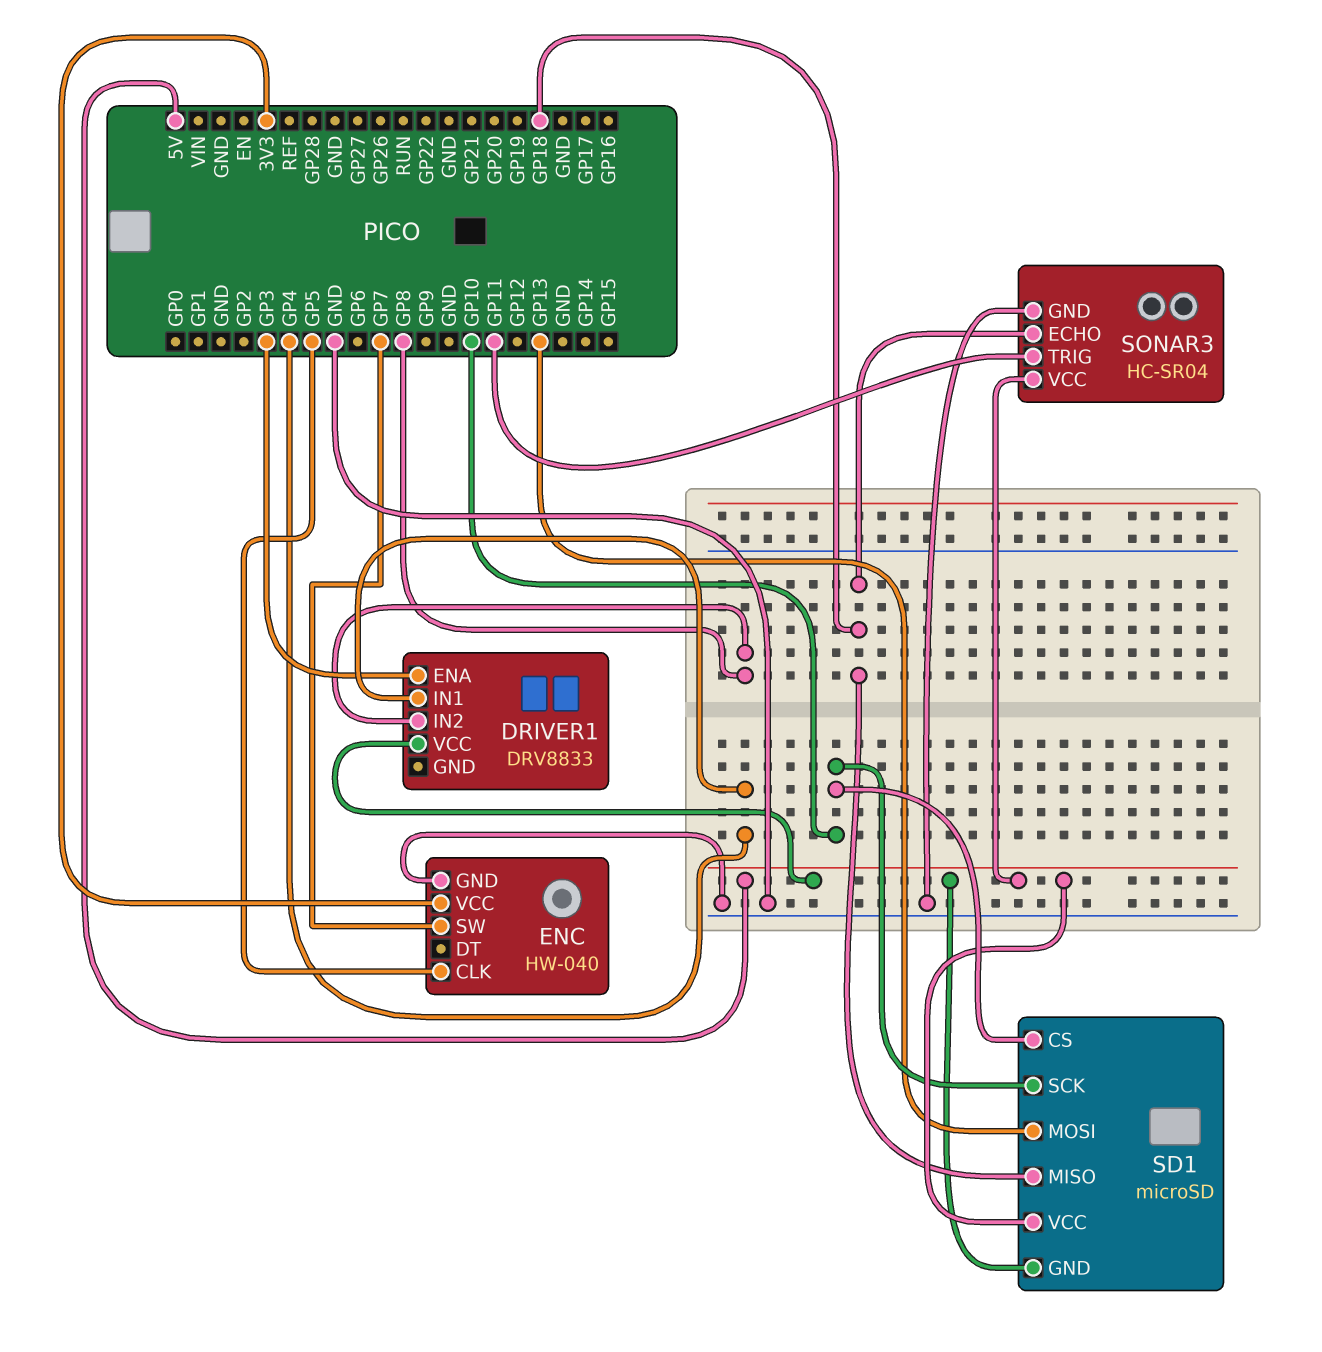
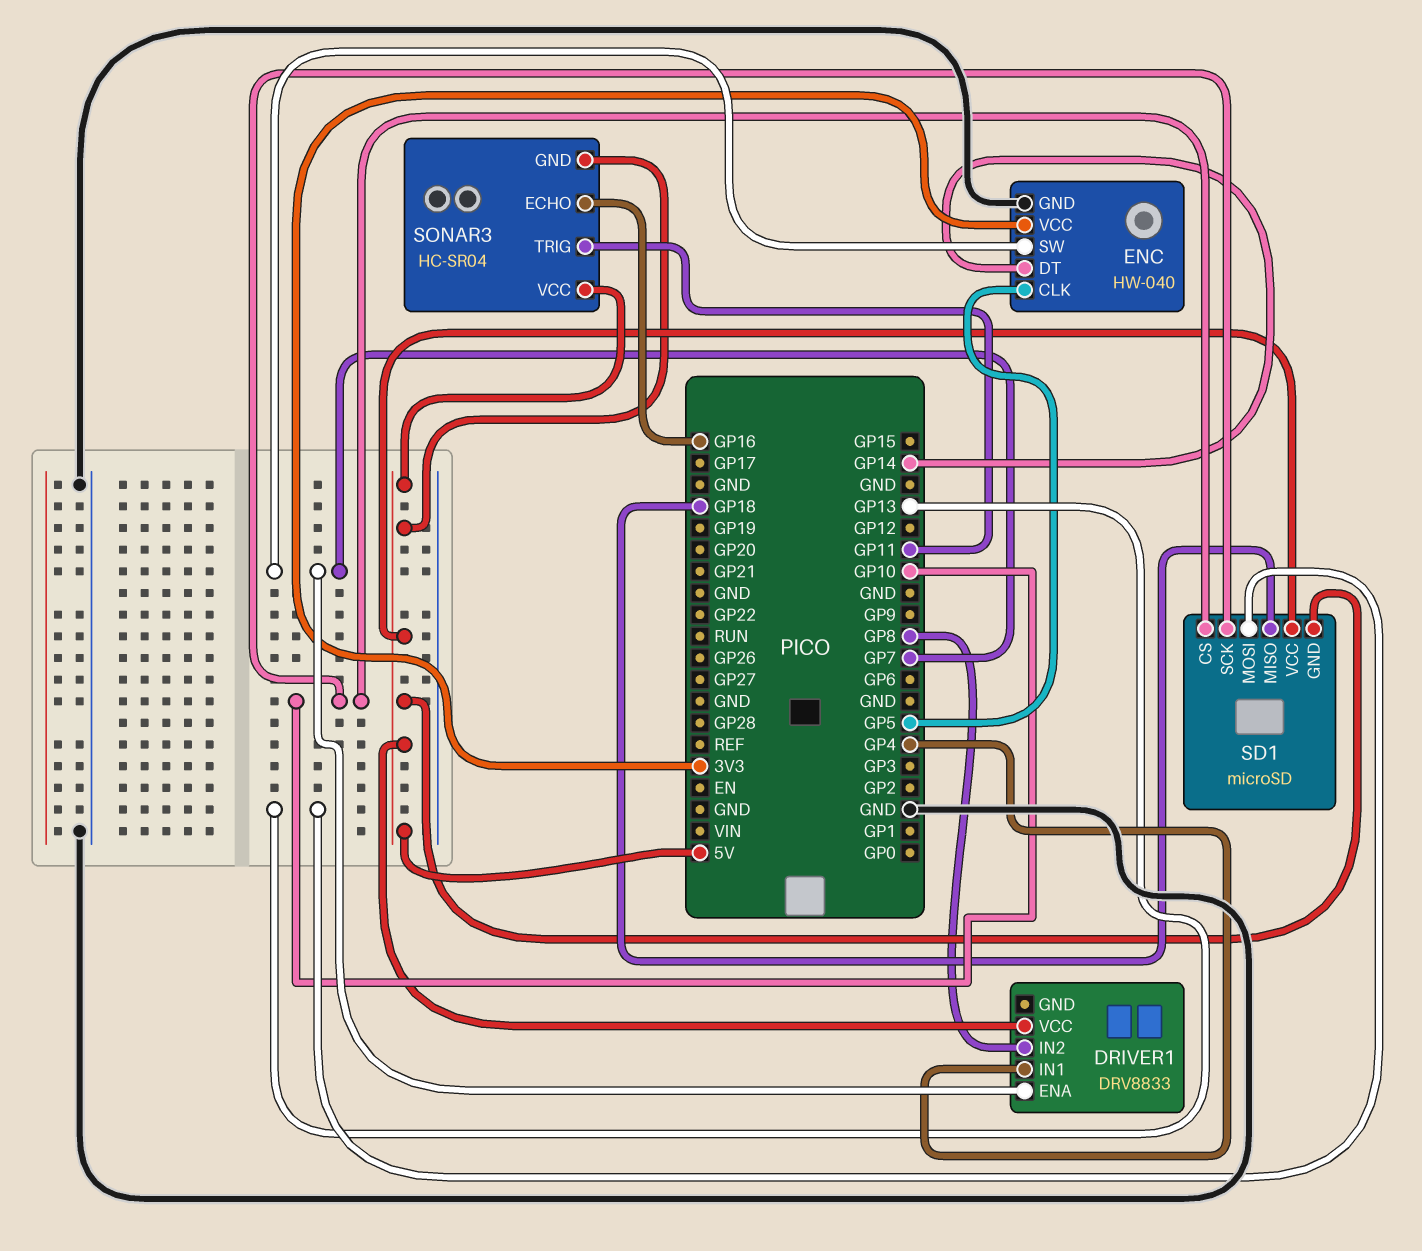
DRIVER1 pin ENA: GP3 -> GP7
ENC pin DT: none -> GP14
SONAR3 pin ECHO: GP18 -> GP16
SONAR3 pin GND: GND -> 5V

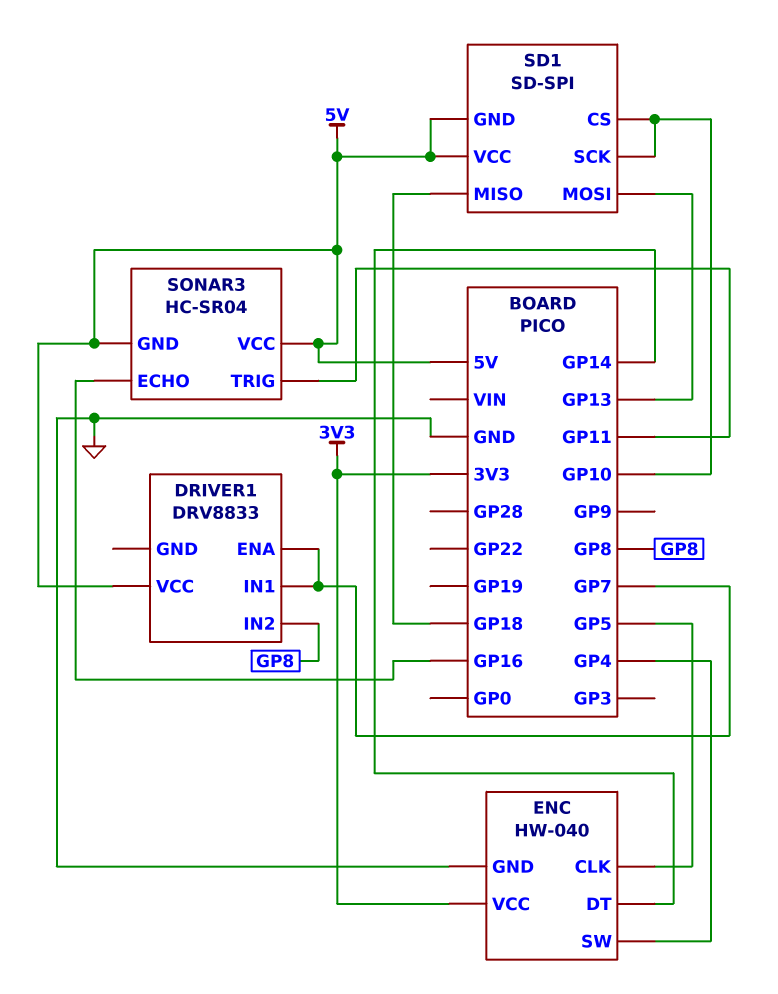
DRIVER1 pin IN1: GP4 -> GP7
ENC pin SW: GP7 -> GP4
SD1: microSD -> SD-SPI

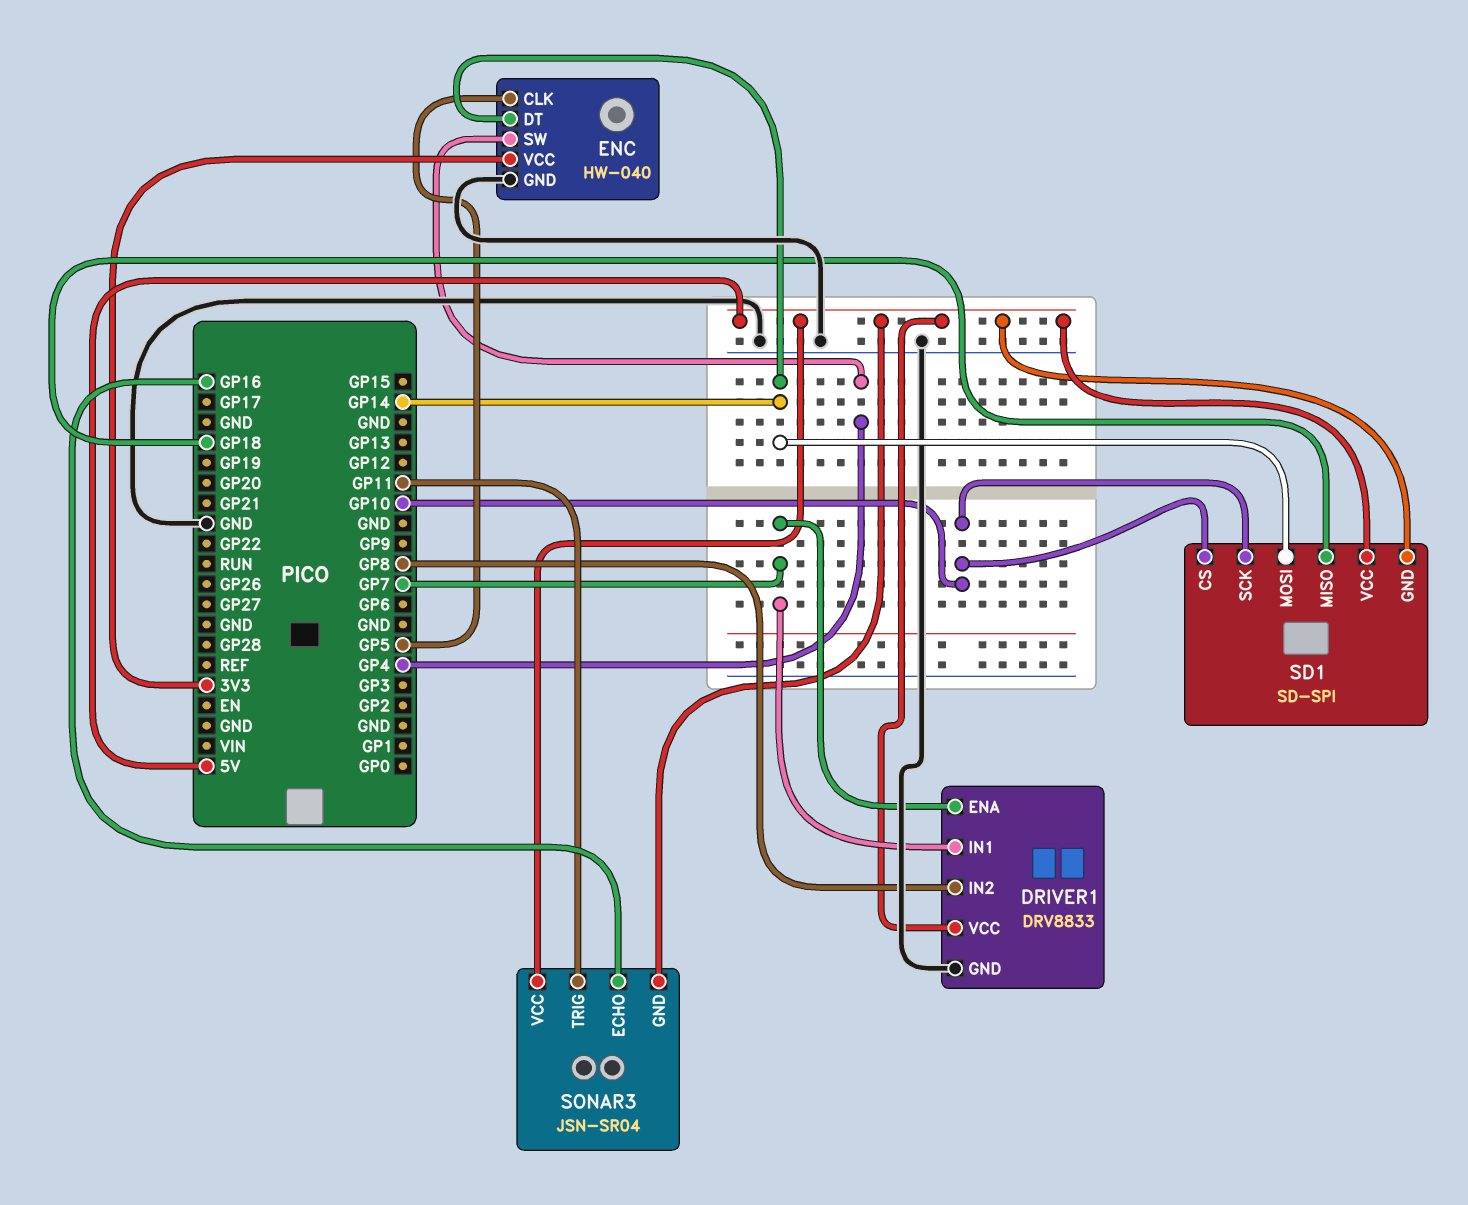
DRIVER1 pin GND: none -> GND
SD1 pin MOSI: GP13 -> GP14
SONAR3: HC-SR04 -> JSN-SR04

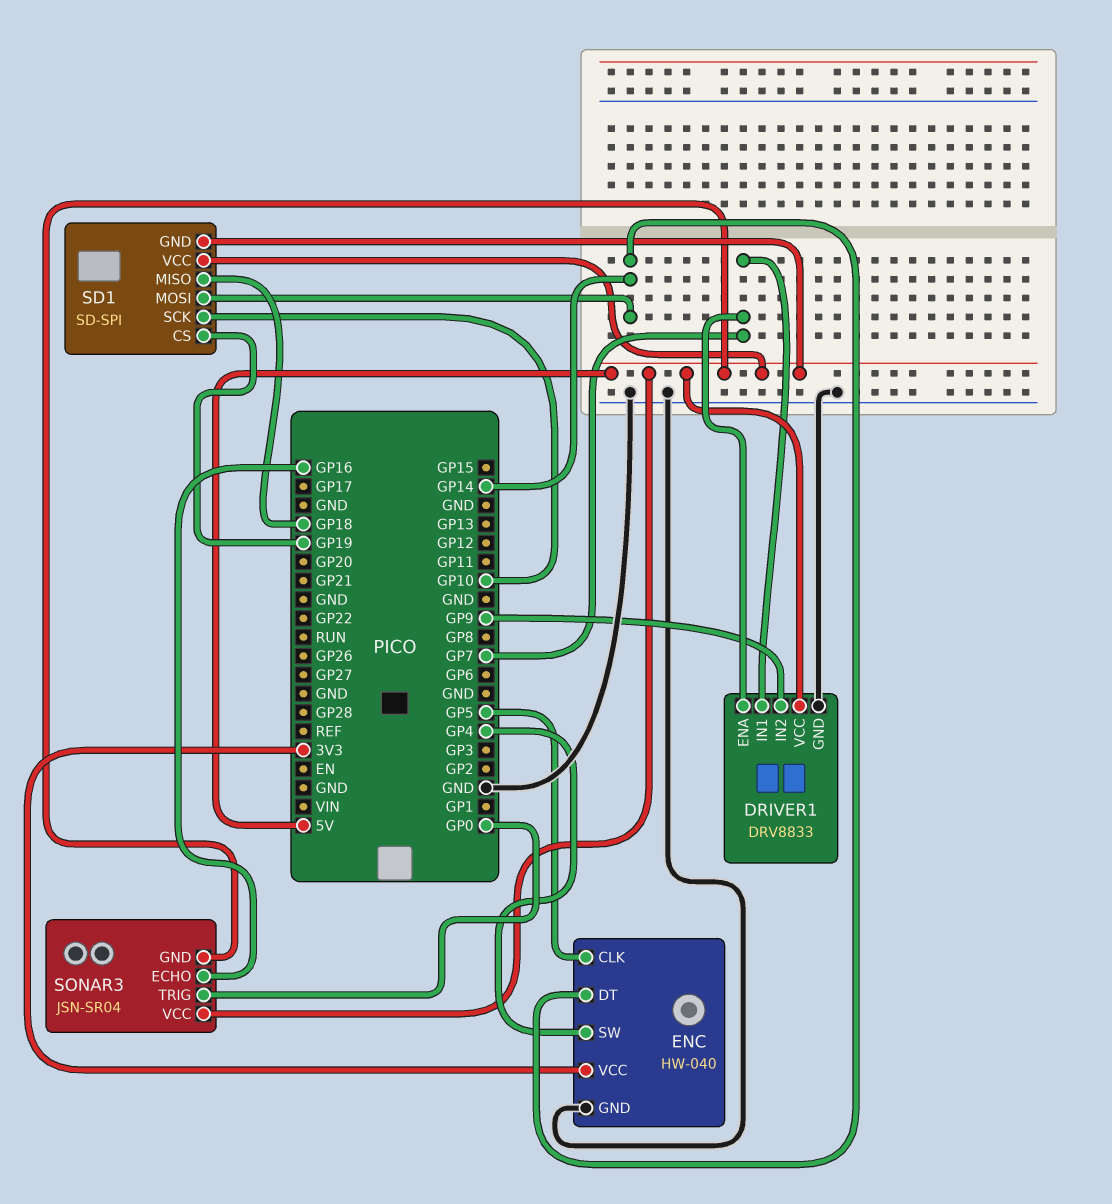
DRIVER1 pin IN2: GP8 -> GP9
SD1 pin CS: GP10 -> GP19
SONAR3 pin TRIG: GP11 -> GP0

